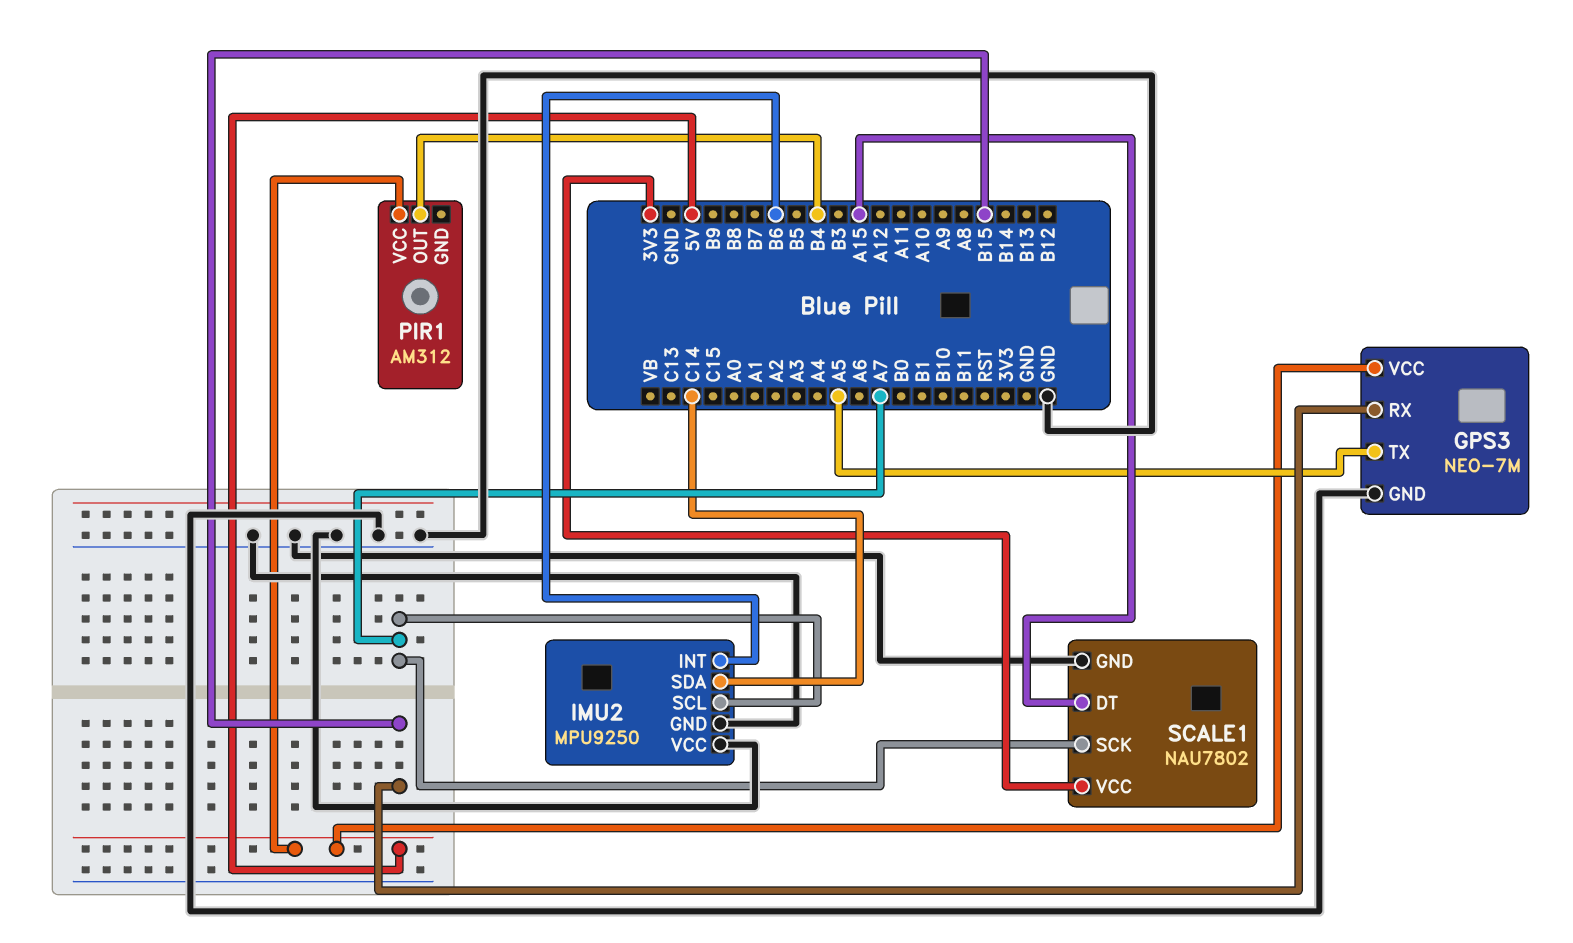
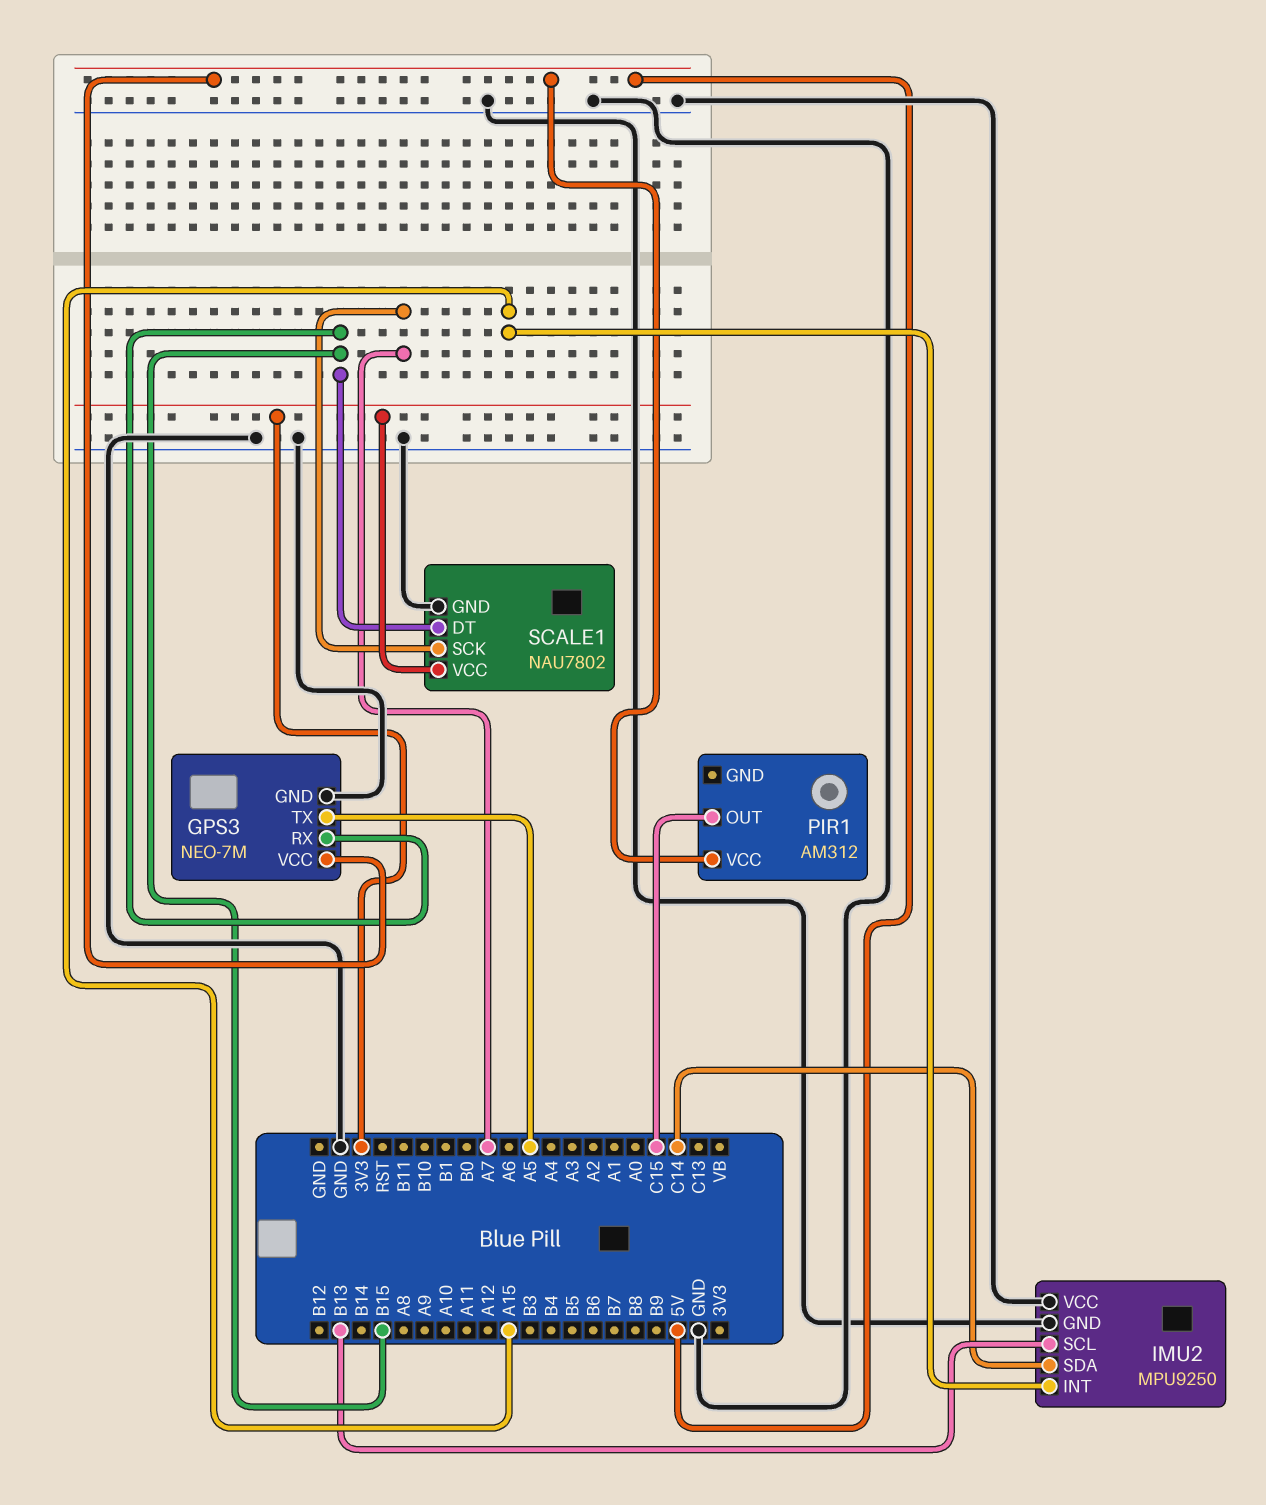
IMU2 pin INT: B6 -> A15
IMU2 pin SCL: A7 -> B13
PIR1 pin OUT: B4 -> C15
SCALE1 pin DT: A15 -> B15

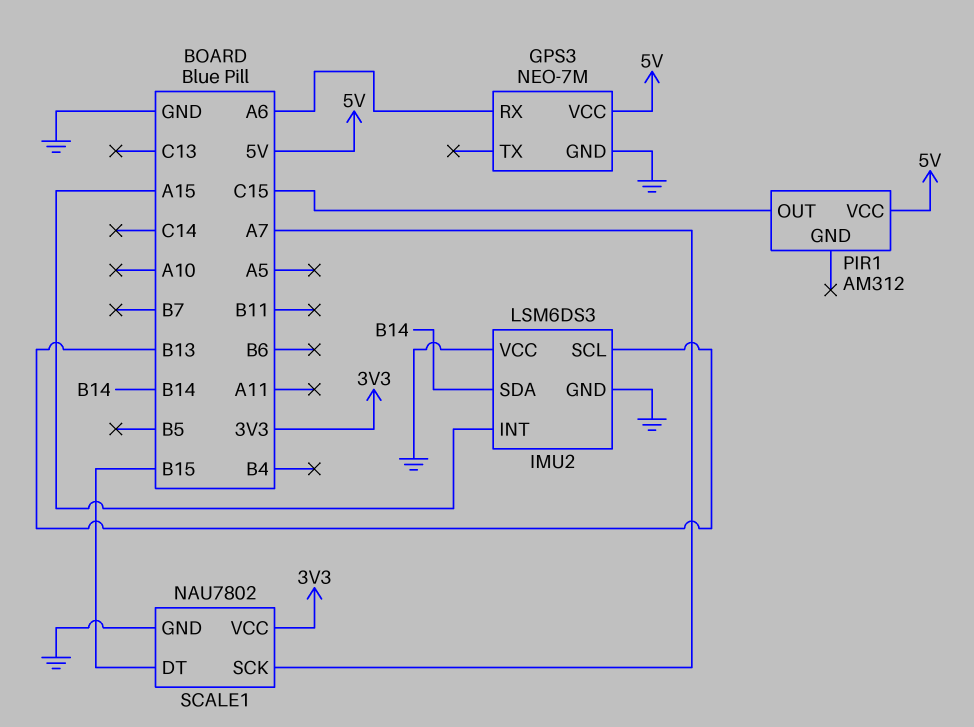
GPS3 pin RX: B15 -> A6
GPS3 pin TX: A5 -> none
IMU2: MPU9250 -> LSM6DS3
IMU2 pin SDA: C14 -> B14

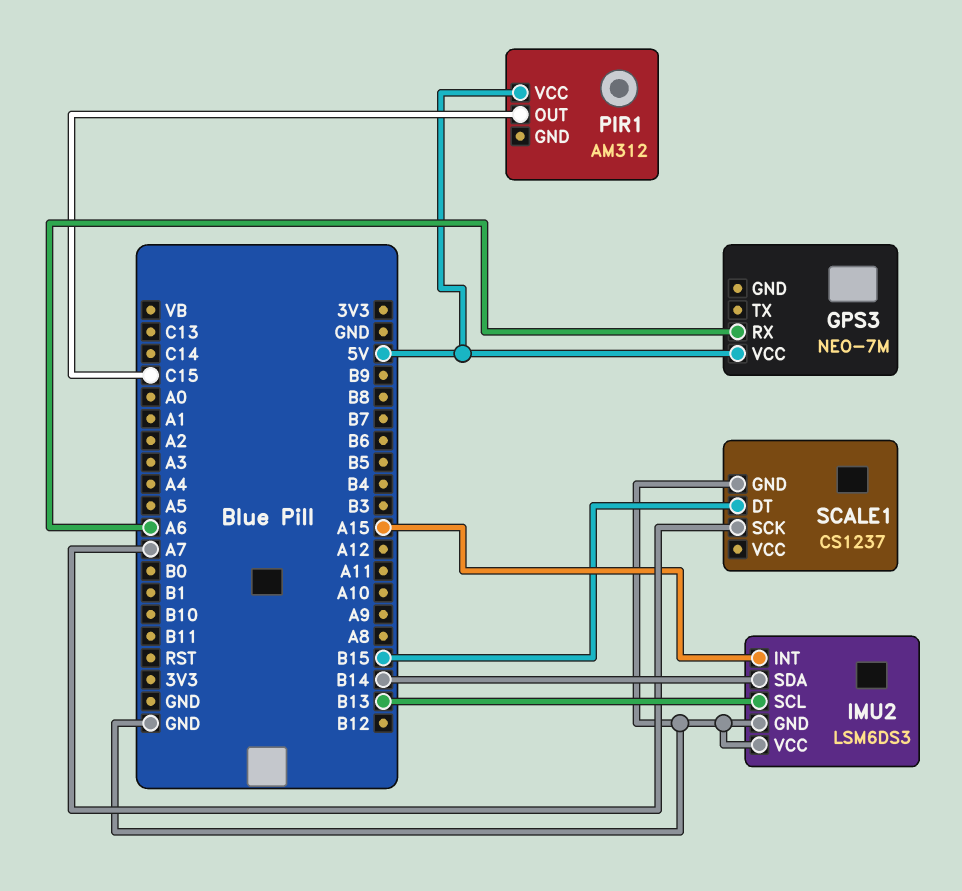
GPS3 pin GND: GND -> none
SCALE1: NAU7802 -> CS1237
SCALE1 pin VCC: 3V3 -> none

